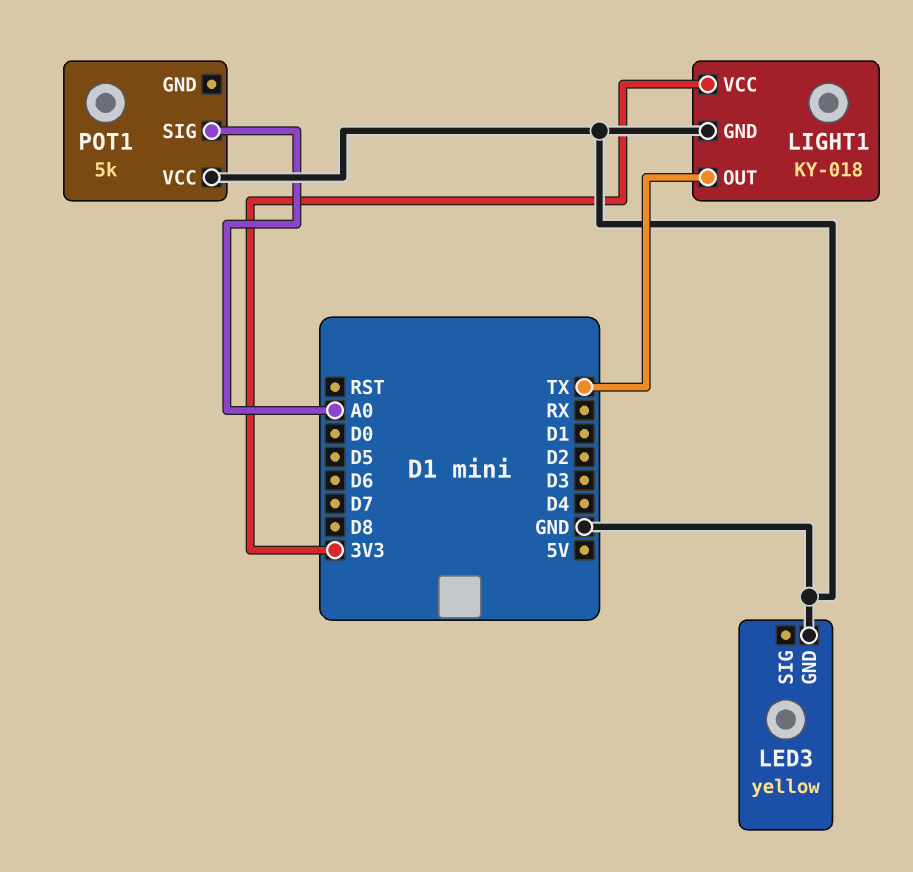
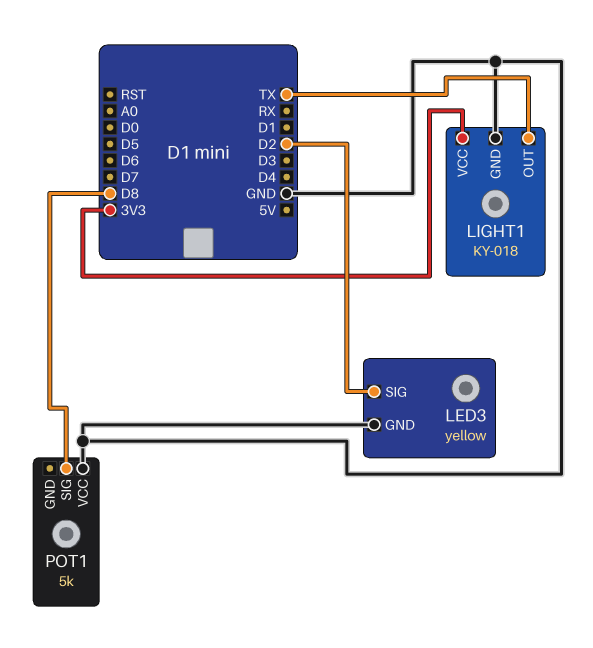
LED3 pin SIG: none -> D2
POT1 pin SIG: A0 -> D8

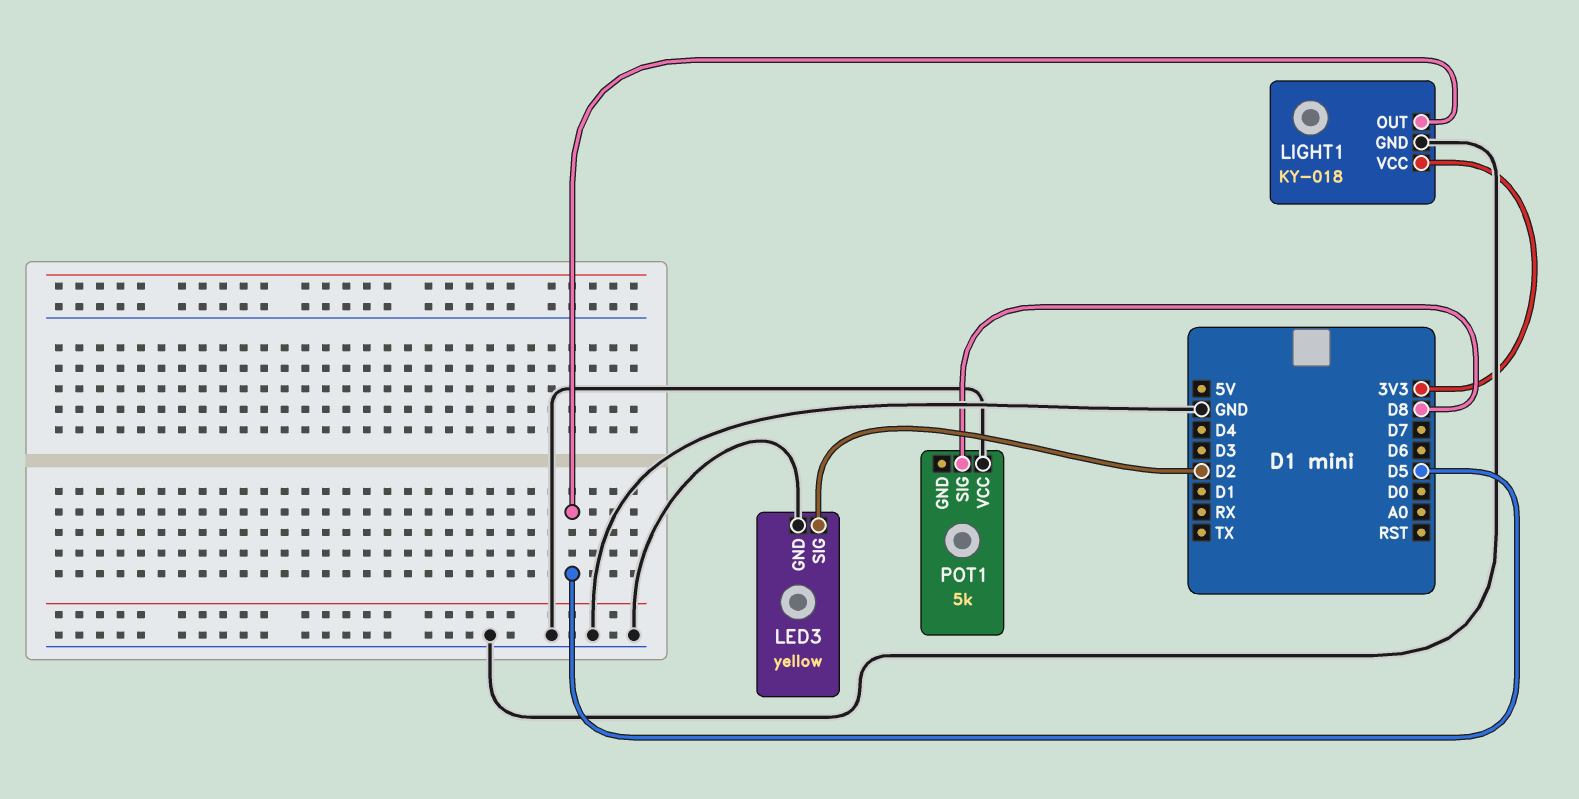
LIGHT1 pin OUT: TX -> D5

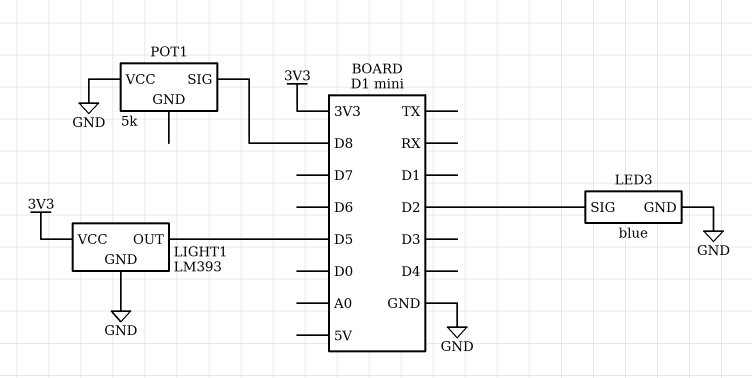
LED3: yellow -> blue
LIGHT1: KY-018 -> LM393

